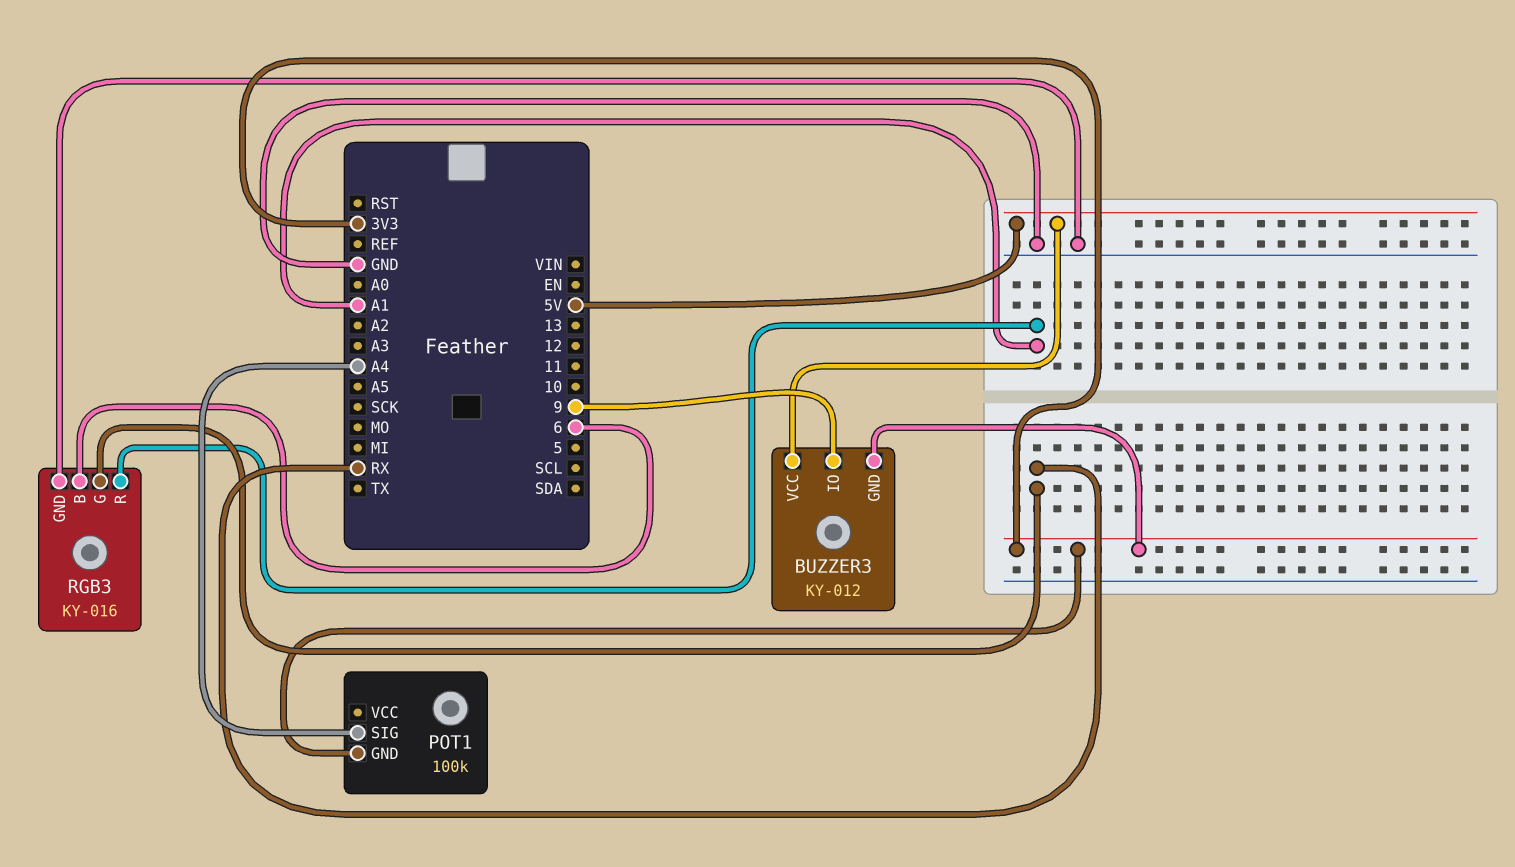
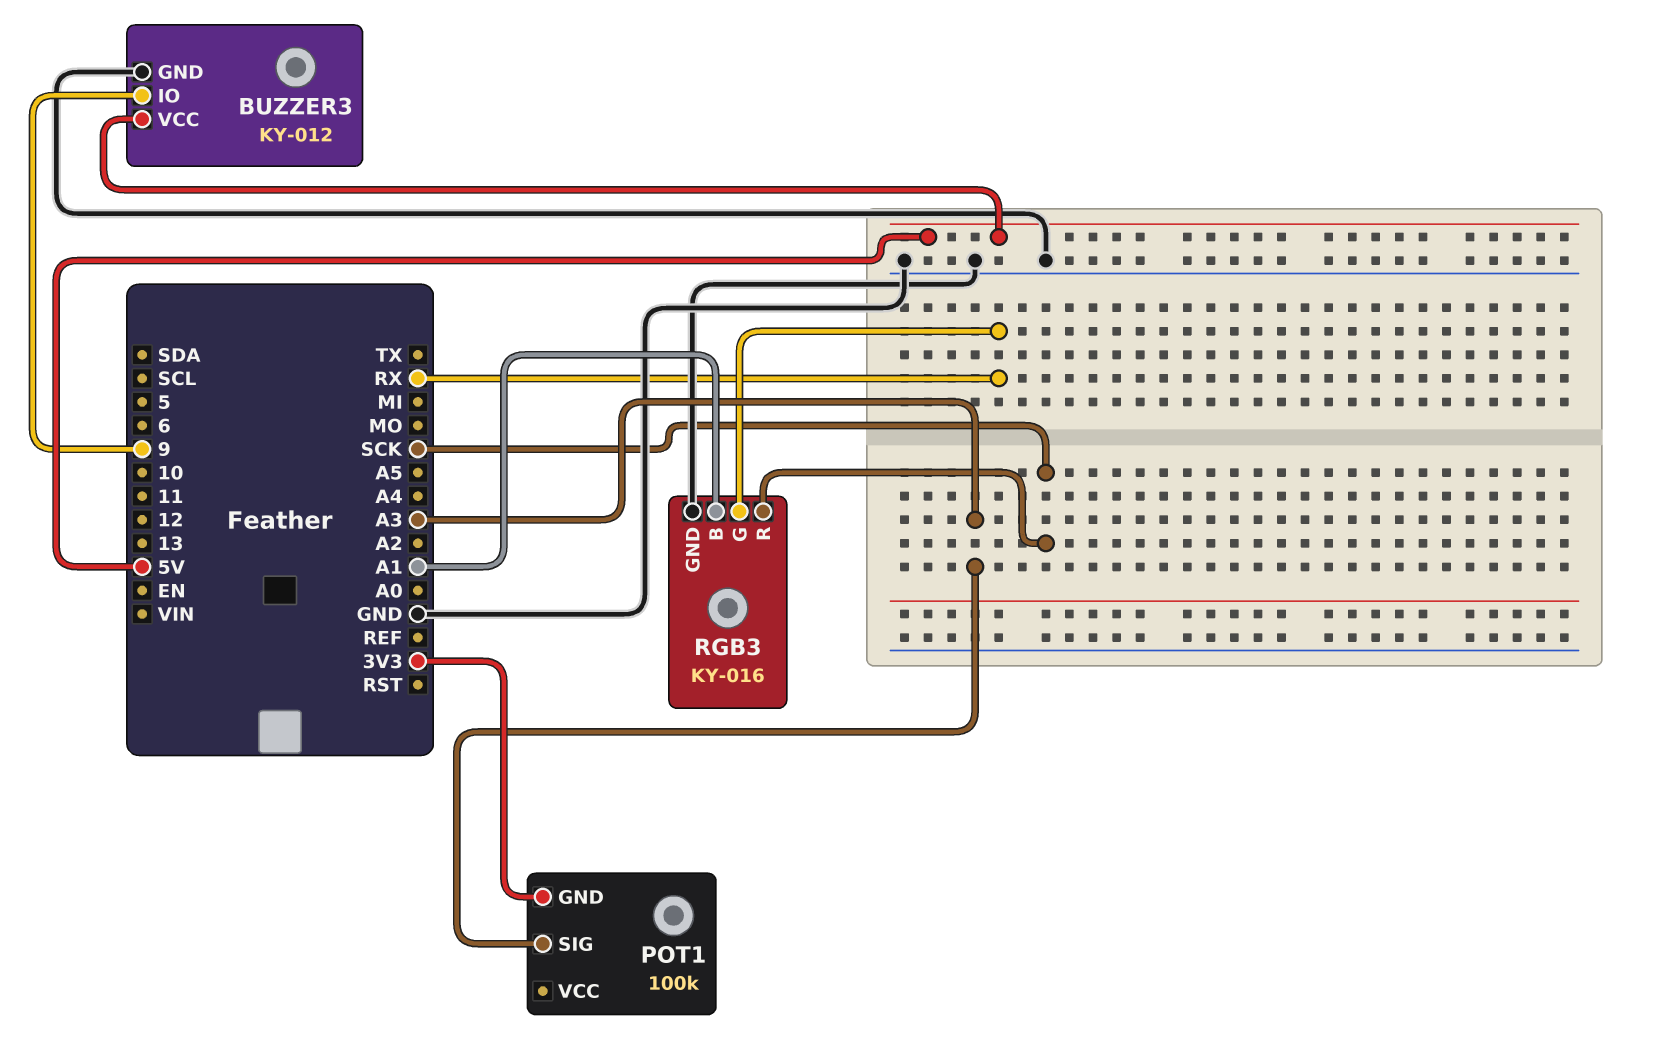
BUZZER3 pin GND: 3V3 -> GND
POT1 pin SIG: A4 -> A3
RGB3 pin B: 6 -> A1
RGB3 pin R: A1 -> SCK

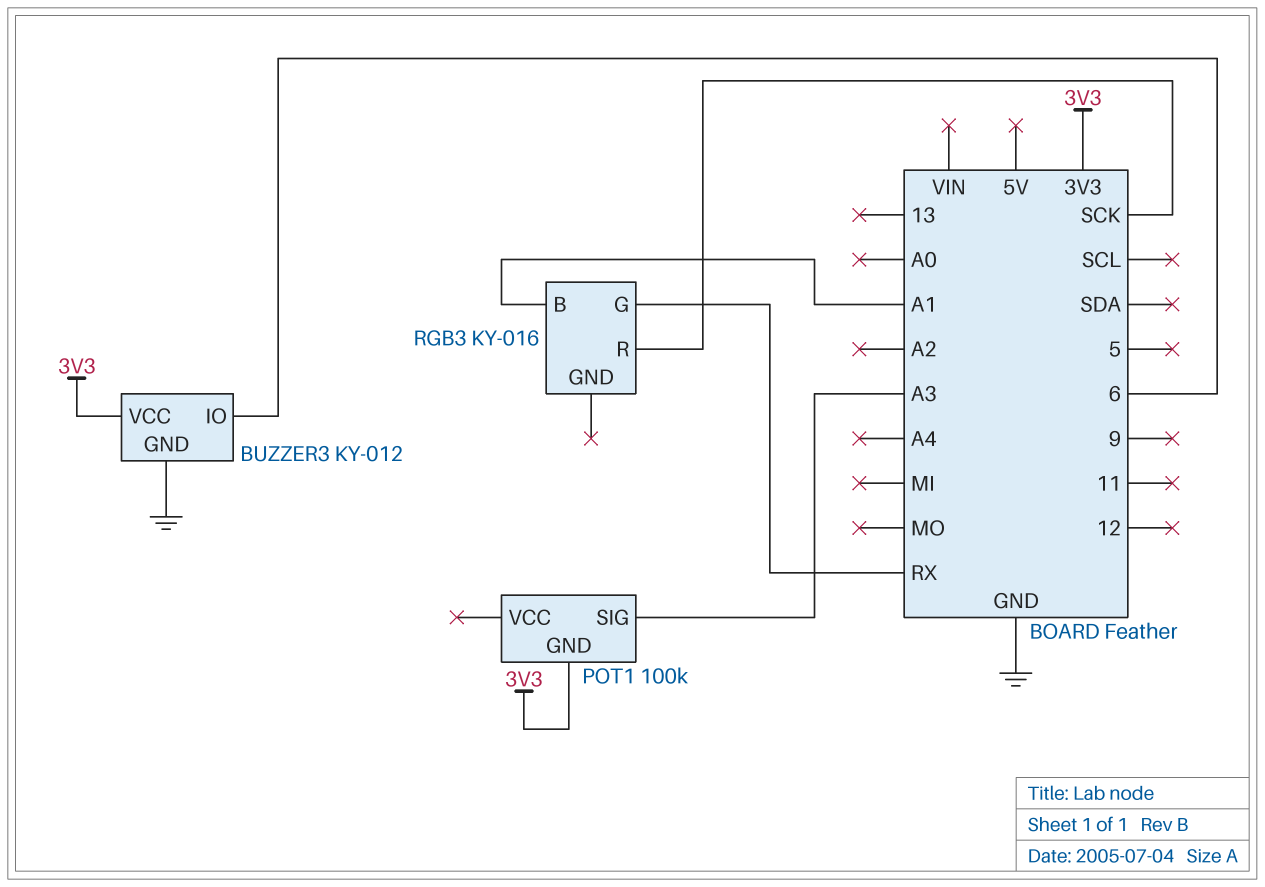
BUZZER3 pin IO: 9 -> 6
BUZZER3 pin VCC: 5V -> 3V3
RGB3 pin GND: GND -> none

